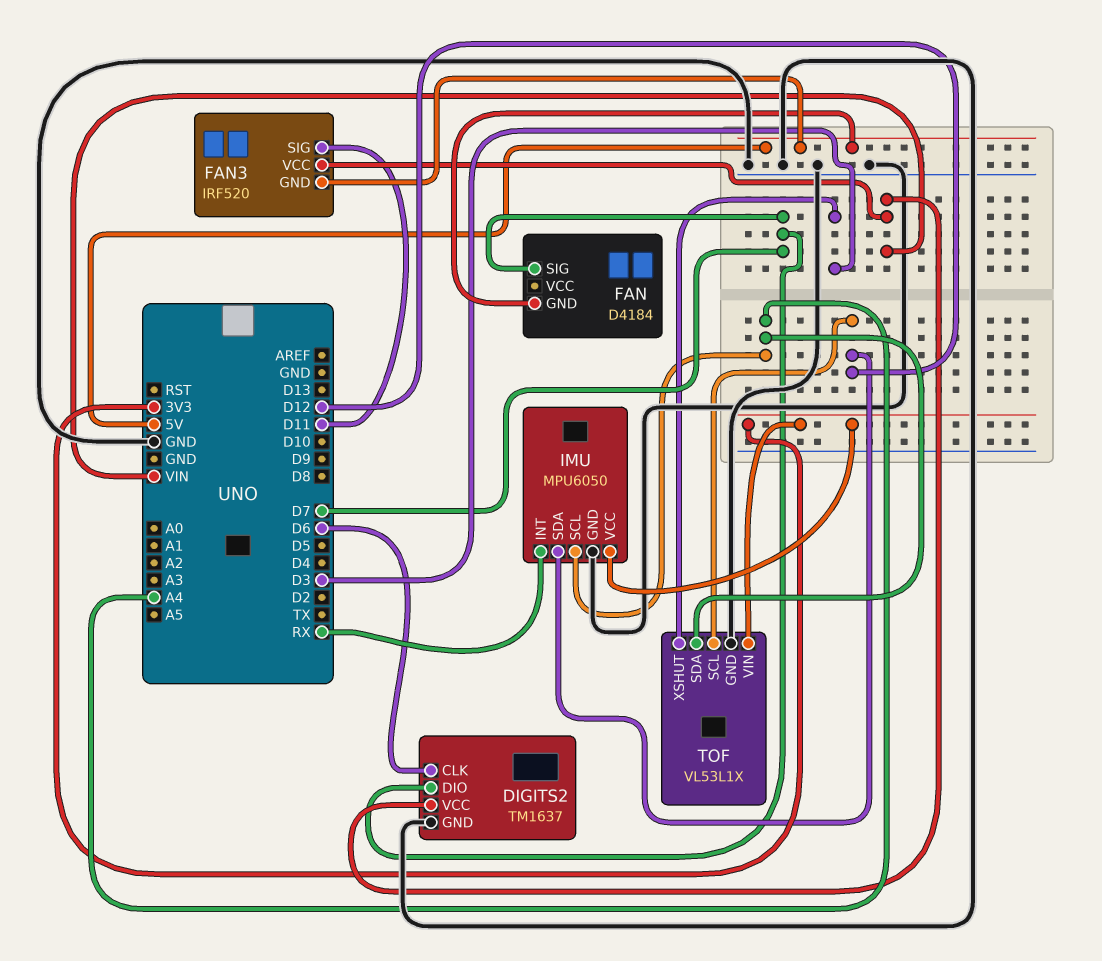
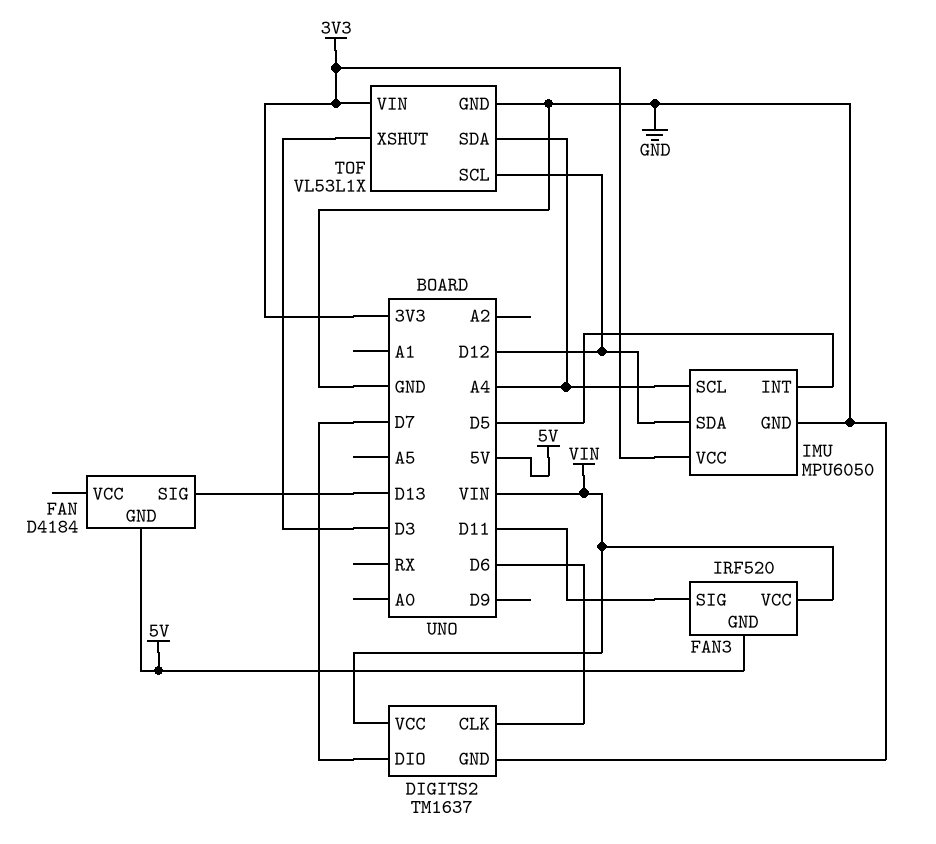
FAN pin SIG: D7 -> D13
IMU pin INT: RX -> D5

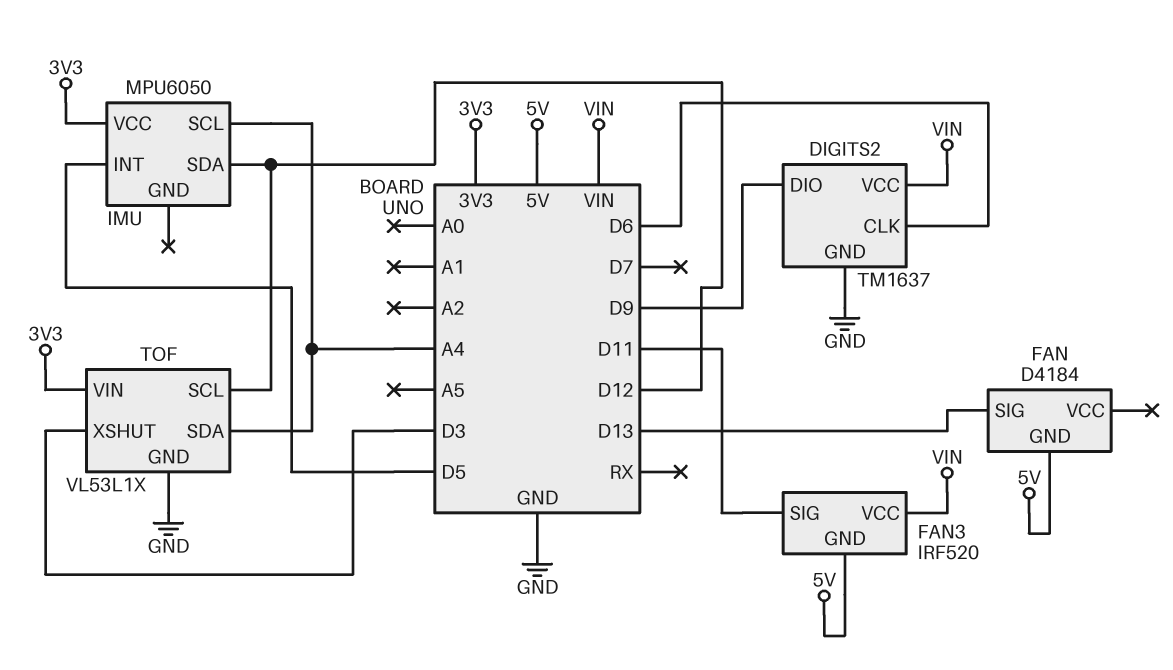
DIGITS2 pin DIO: D7 -> D9
IMU pin GND: GND -> none

